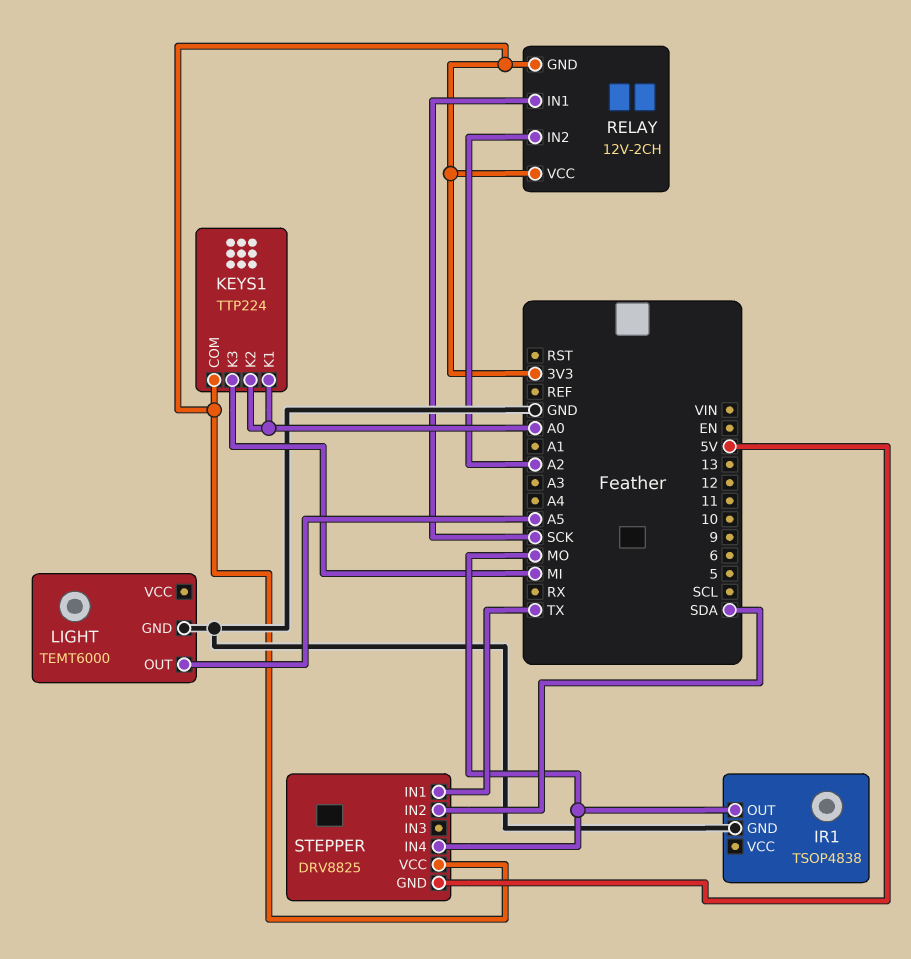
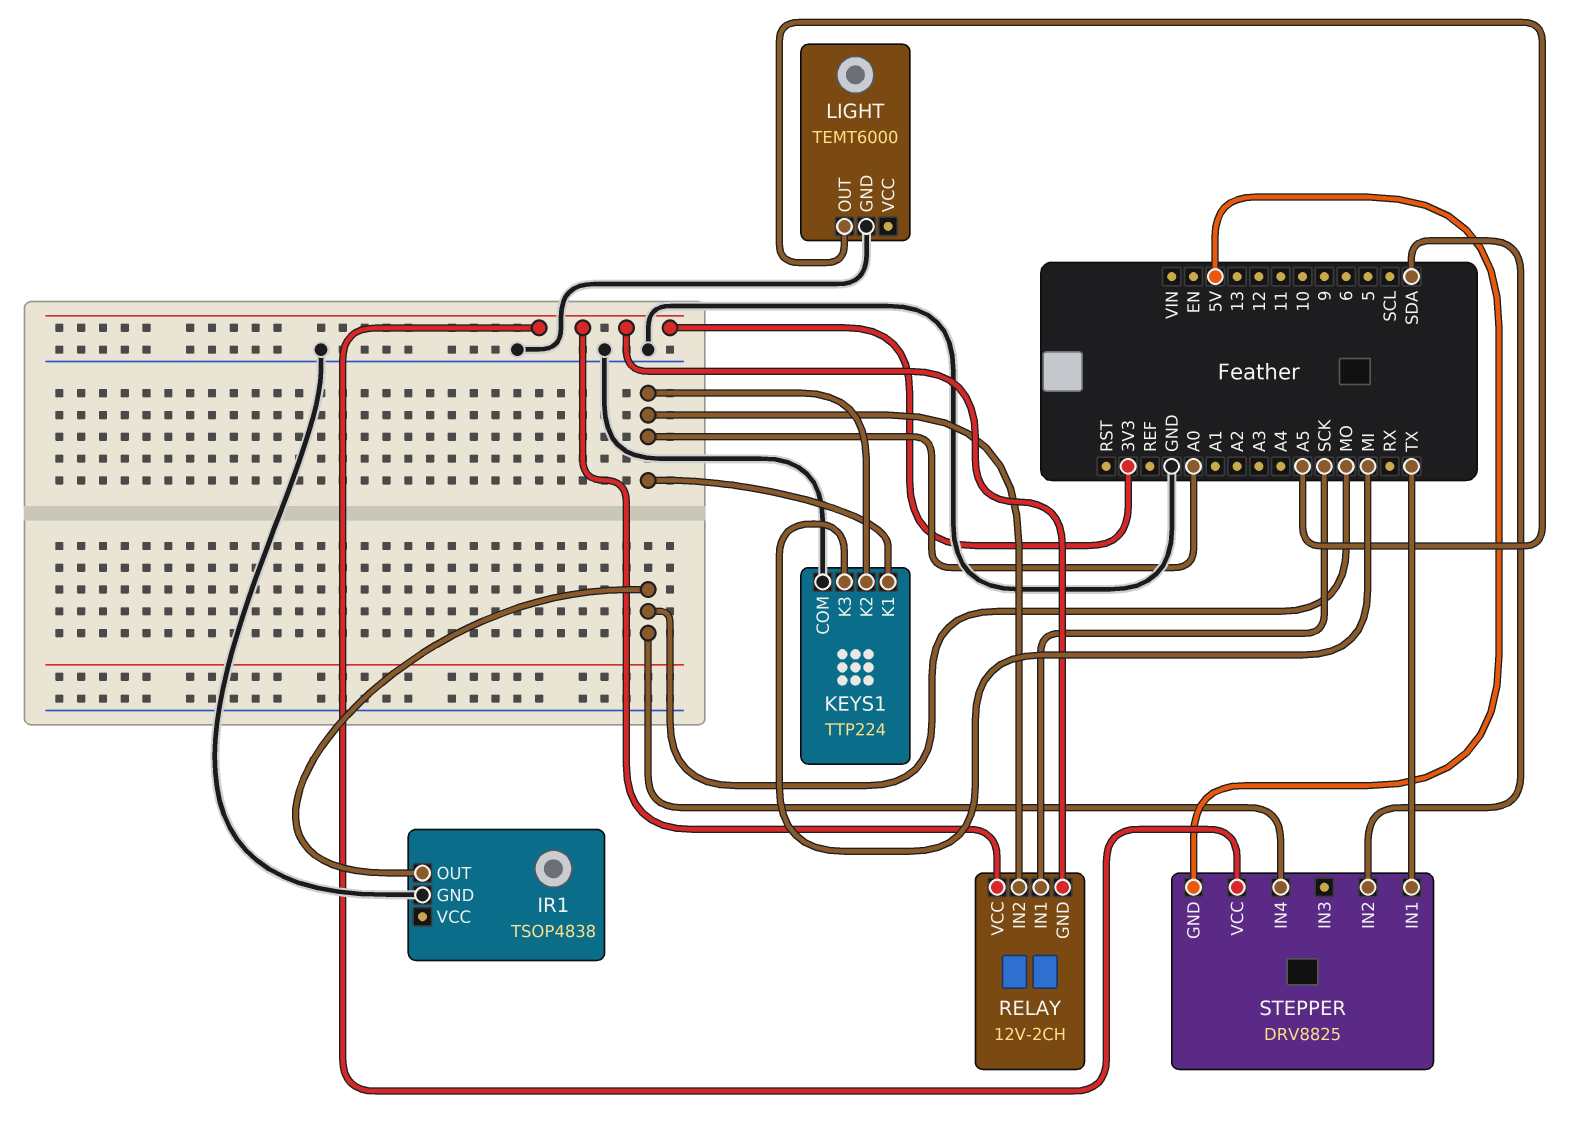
KEYS1 pin COM: 3V3 -> GND
RELAY pin IN2: A2 -> A0

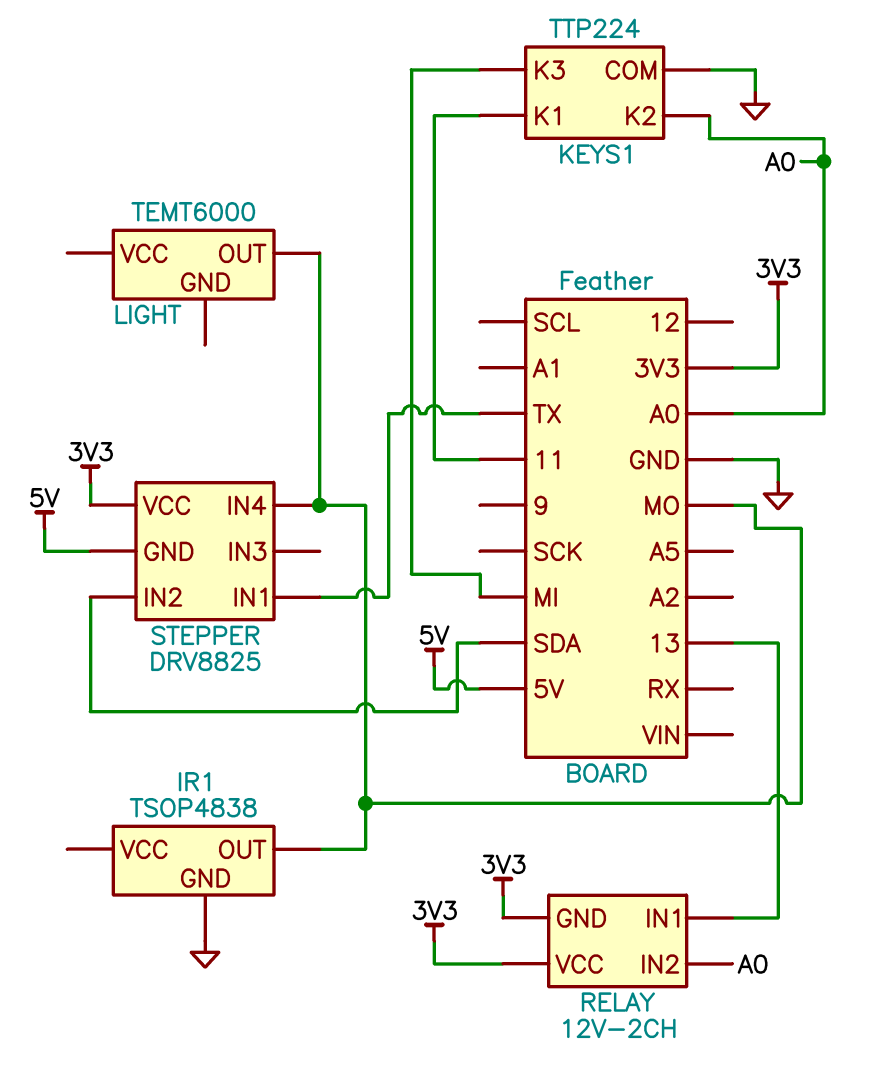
KEYS1 pin K1: A0 -> 11
LIGHT pin GND: GND -> none
LIGHT pin OUT: A5 -> MO
RELAY pin IN1: SCK -> 13

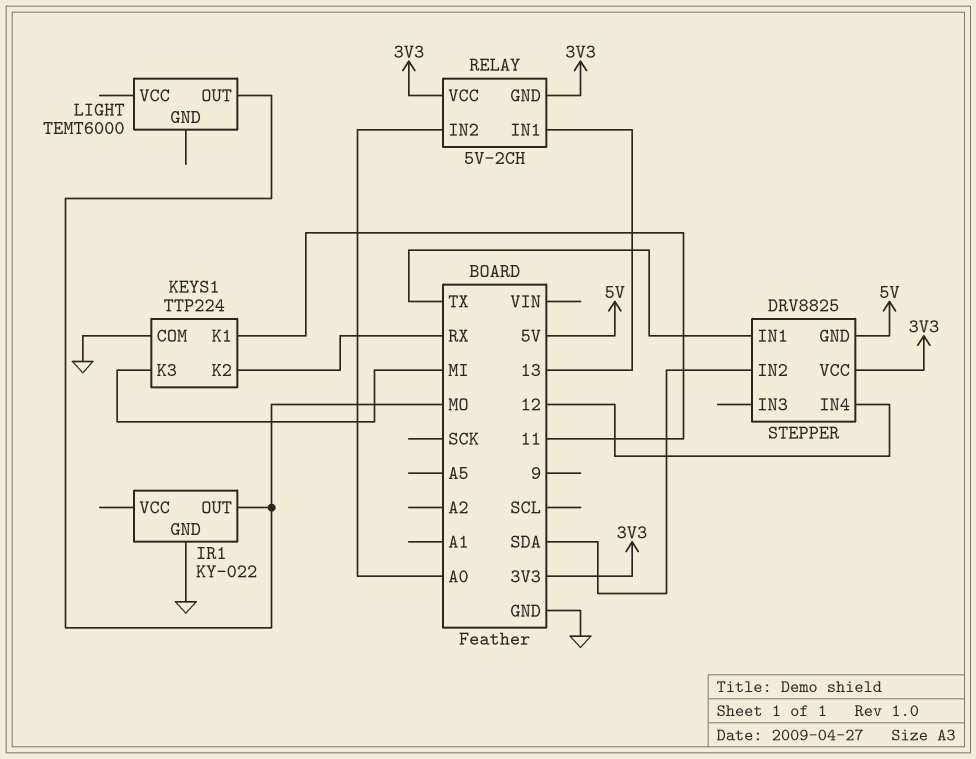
IR1: TSOP4838 -> KY-022
KEYS1 pin K2: A0 -> RX
RELAY: 12V-2CH -> 5V-2CH
STEPPER pin IN4: MO -> 12

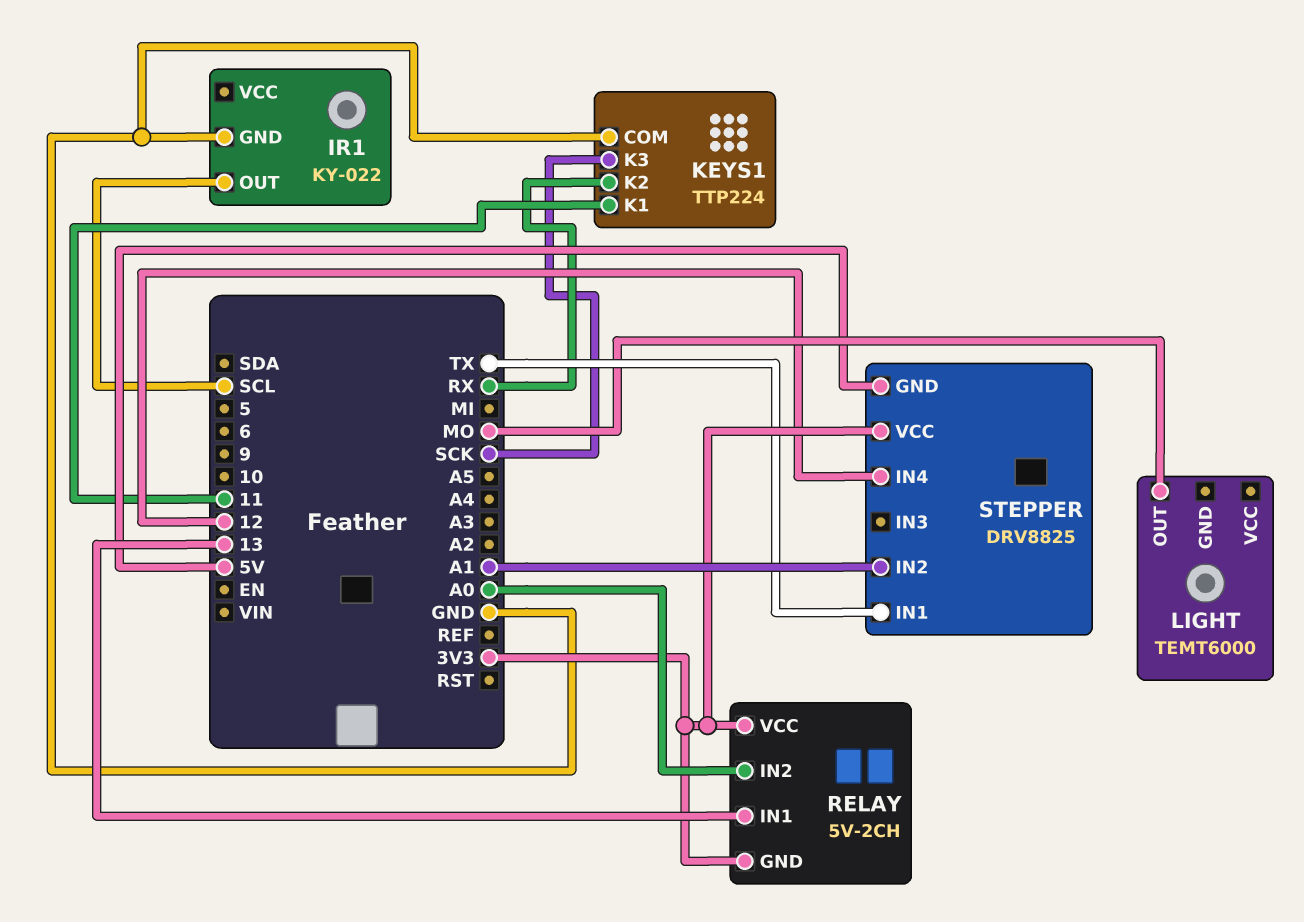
IR1 pin OUT: MO -> SCL
KEYS1 pin K3: MI -> SCK
STEPPER pin IN2: SDA -> A1

